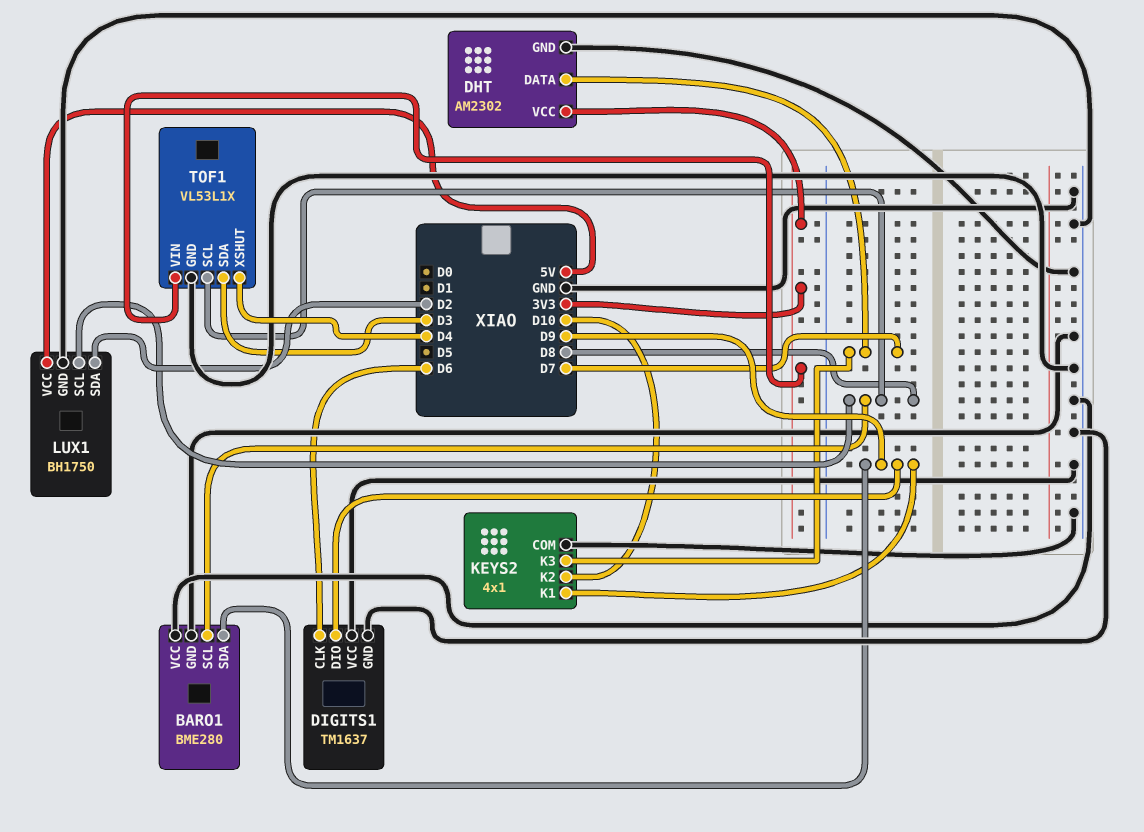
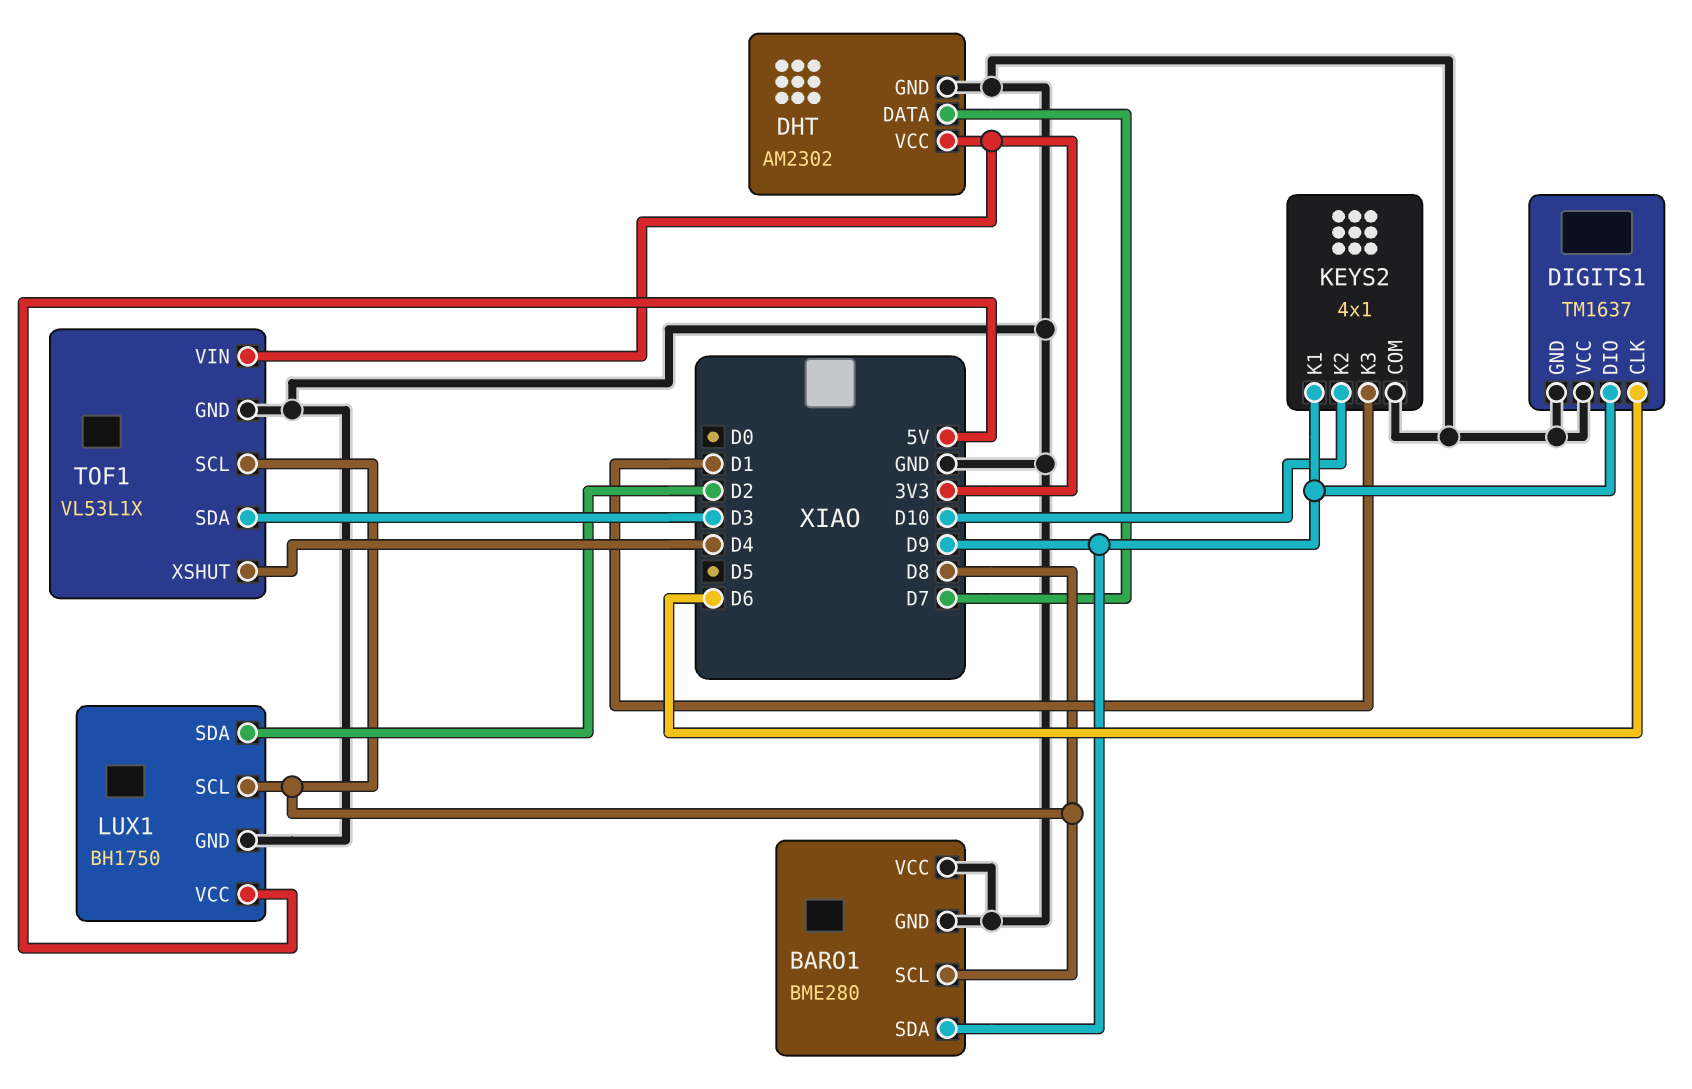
KEYS2 pin K3: D7 -> D1

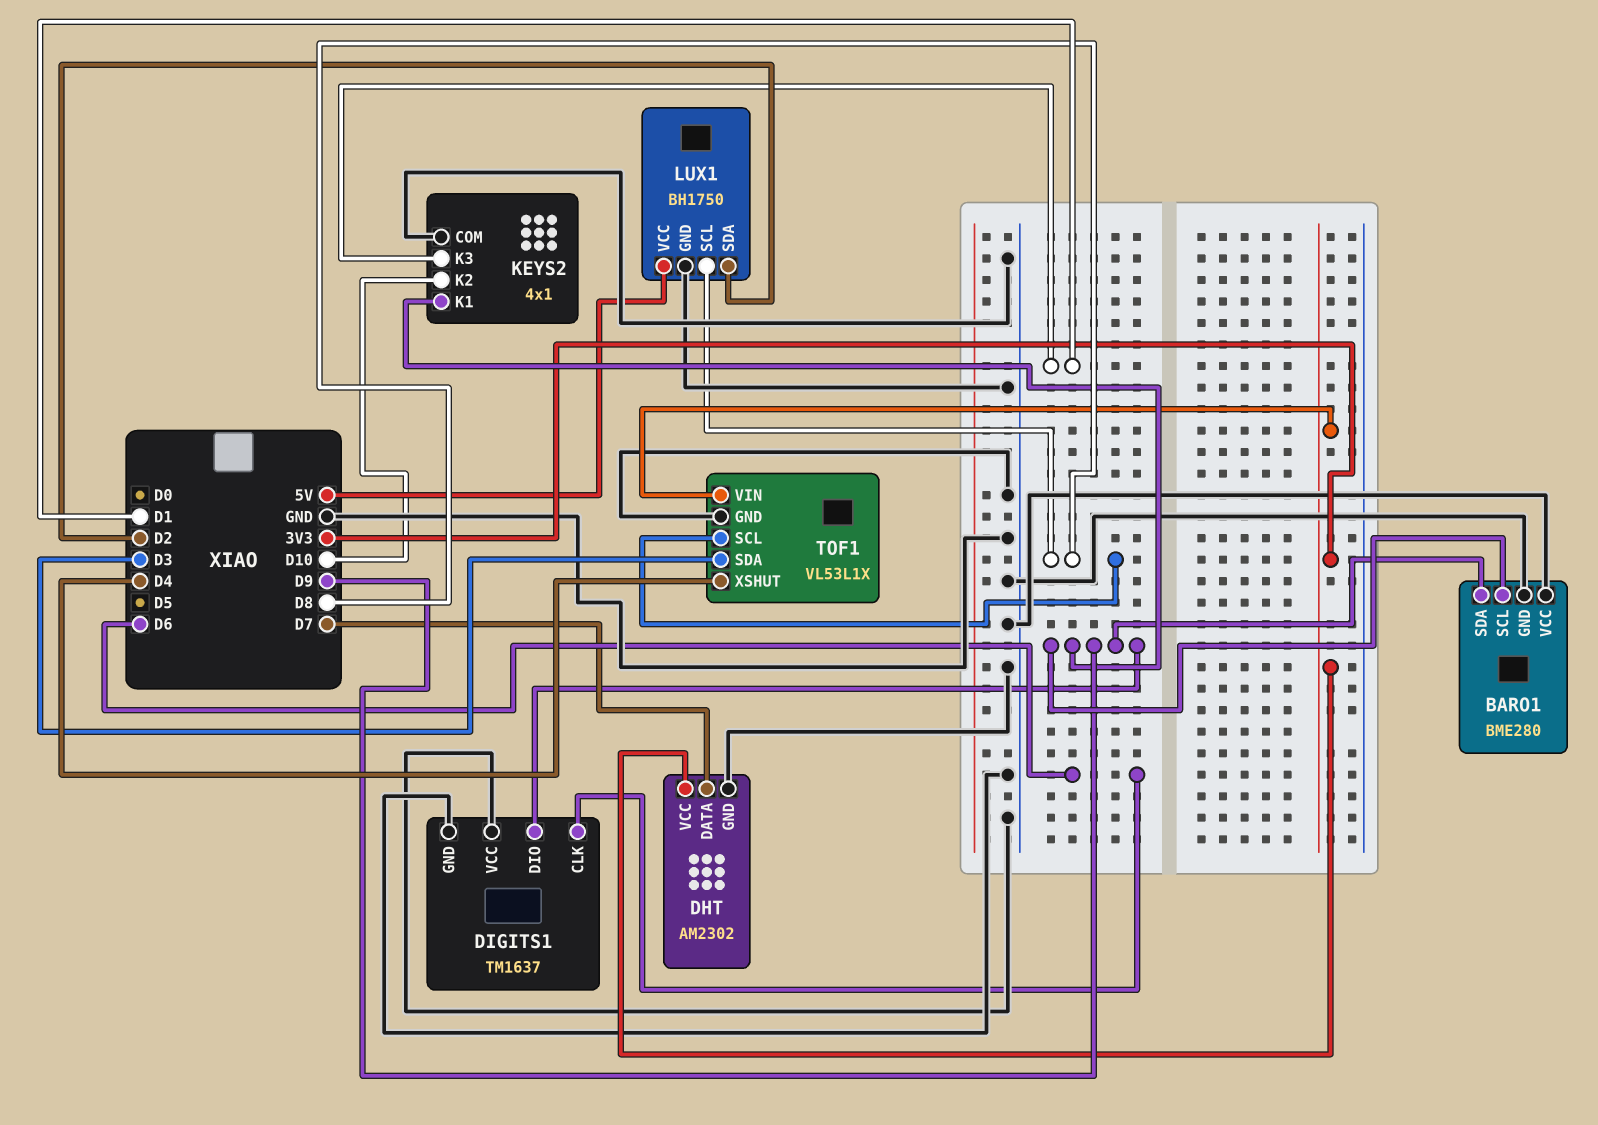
BARO1 pin SCL: D8 -> D9

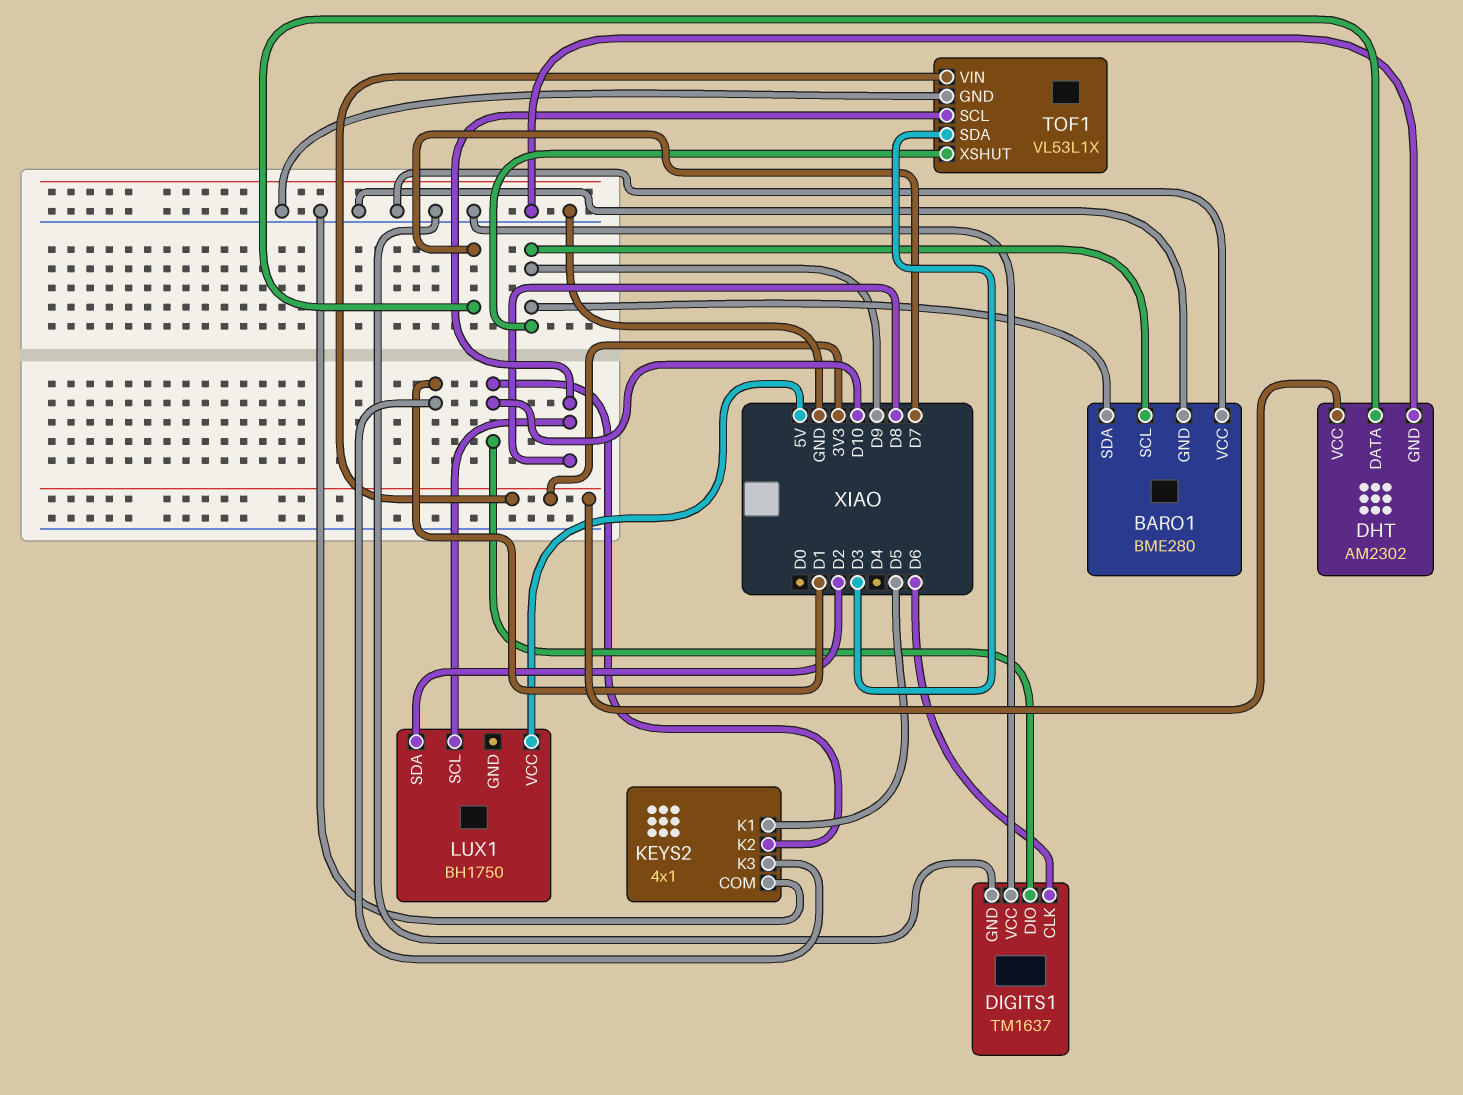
DIGITS1 pin DIO: D9 -> D10
KEYS2 pin K1: D9 -> D5
LUX1 pin GND: GND -> none
TOF1 pin XSHUT: D4 -> D9

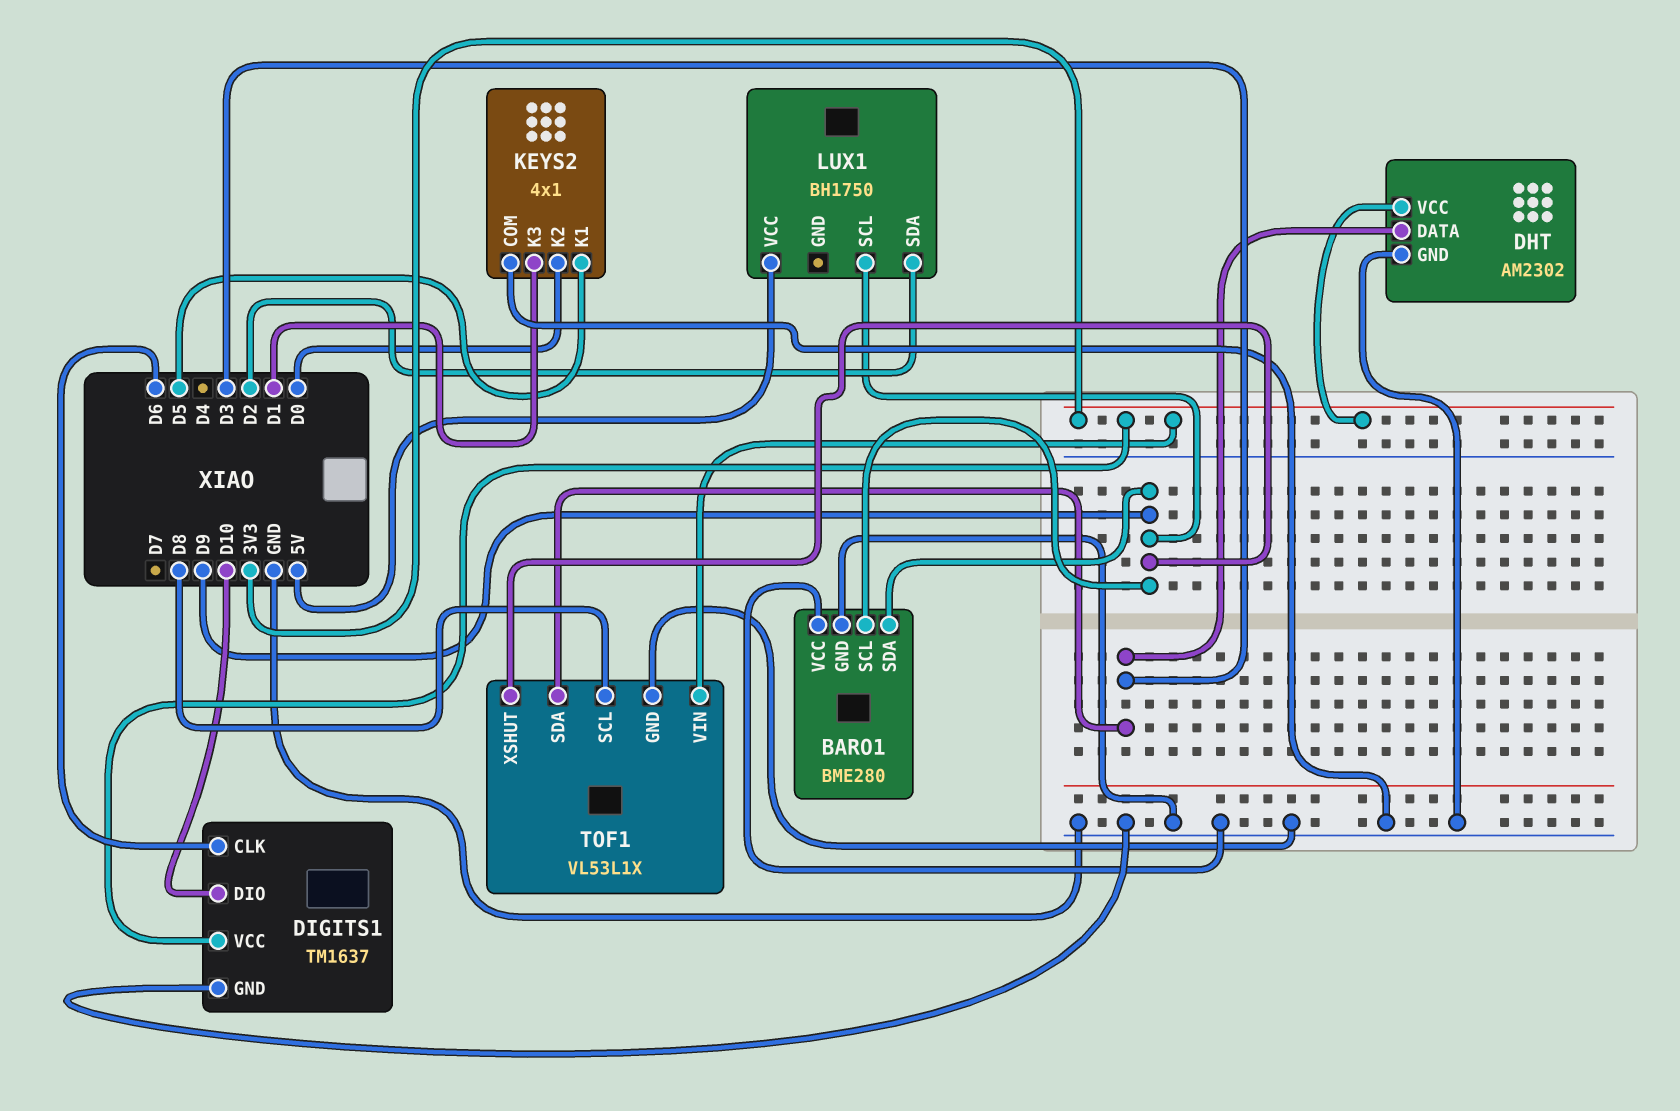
DHT pin DATA: D7 -> D3
DIGITS1 pin VCC: GND -> 3V3
KEYS2 pin K2: D10 -> D0
LUX1 pin SCL: D8 -> D9

